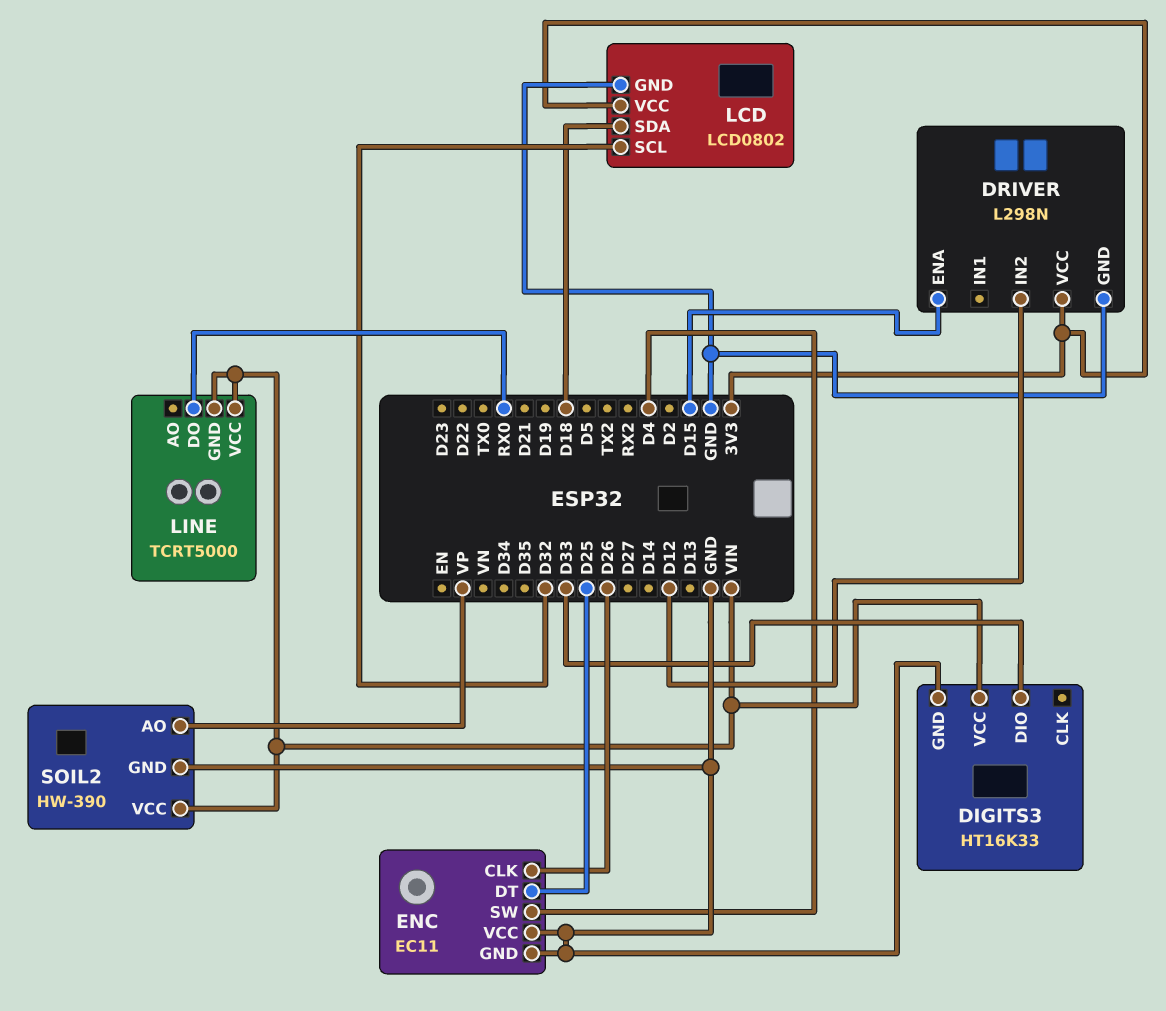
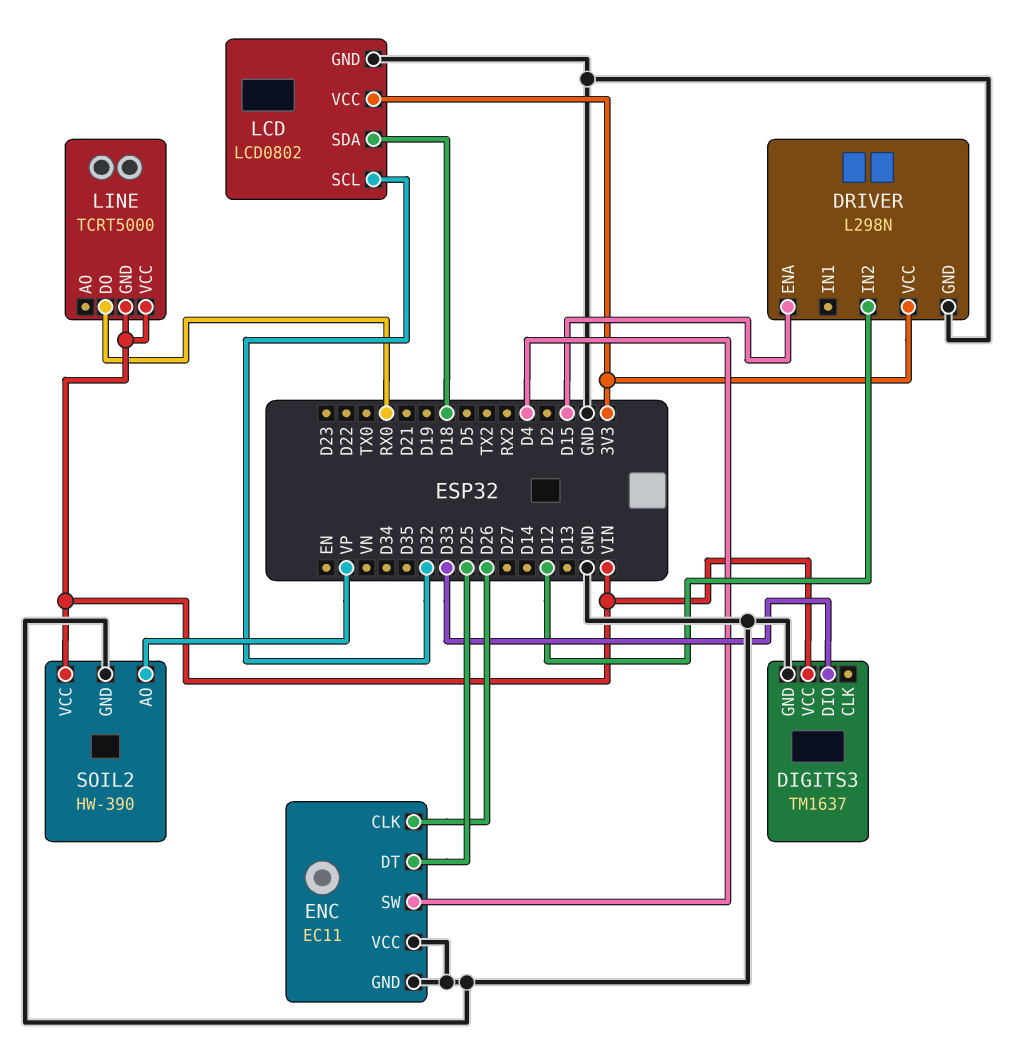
DIGITS3: HT16K33 -> TM1637

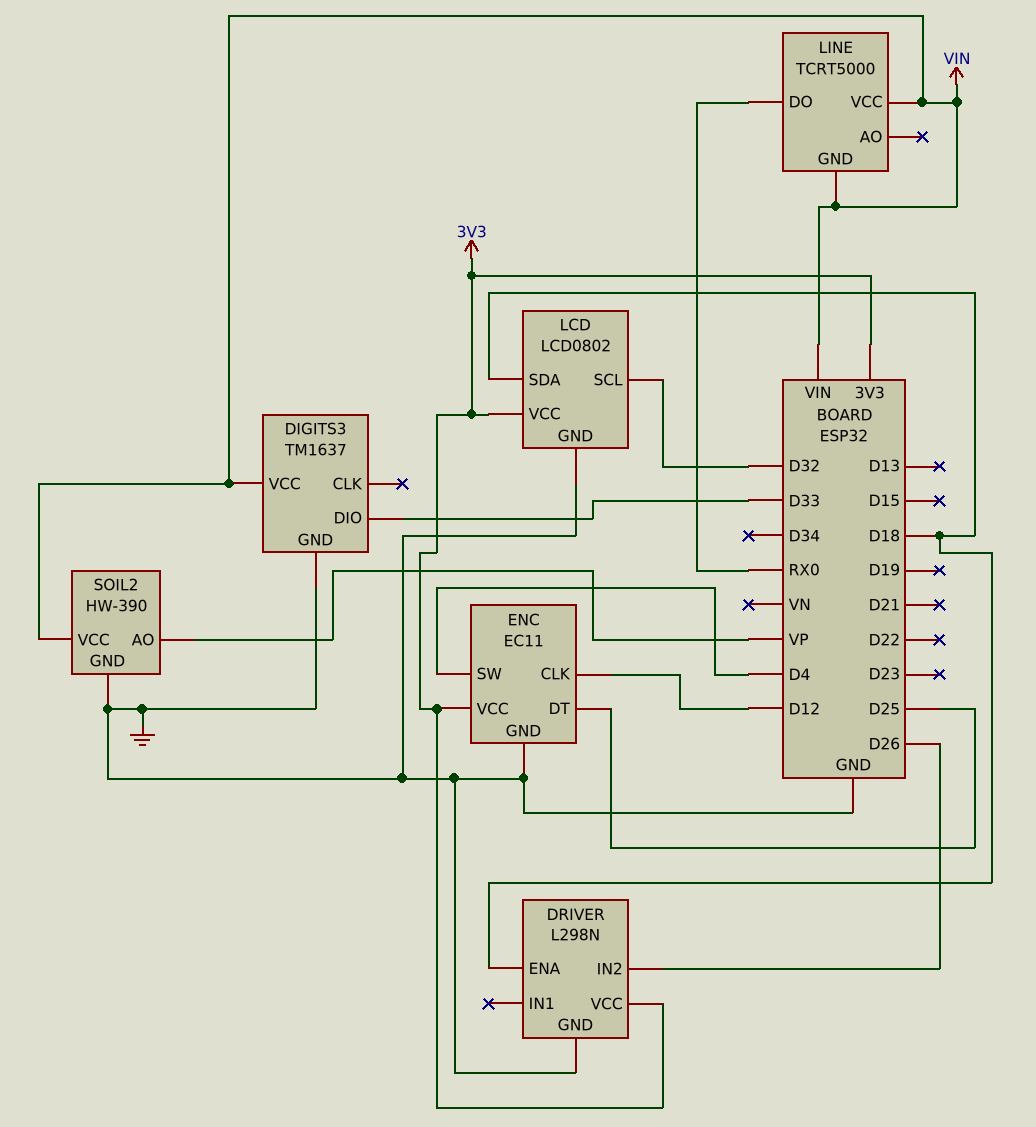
DRIVER pin ENA: D15 -> D18
DRIVER pin IN2: D12 -> D26
ENC pin CLK: D26 -> D12
ENC pin VCC: GND -> 3V3

